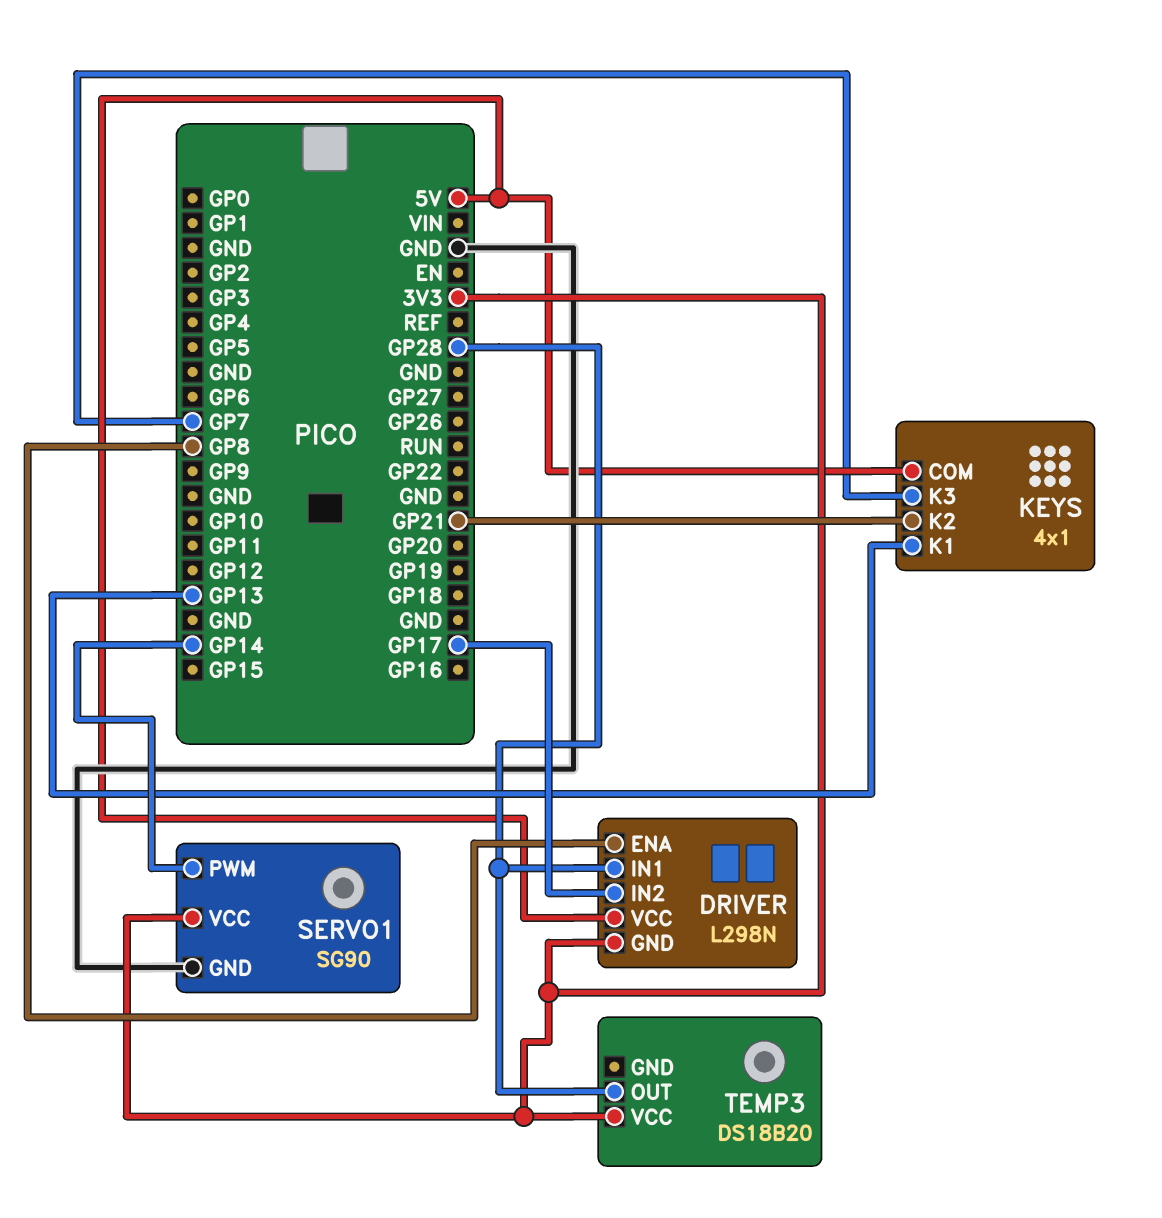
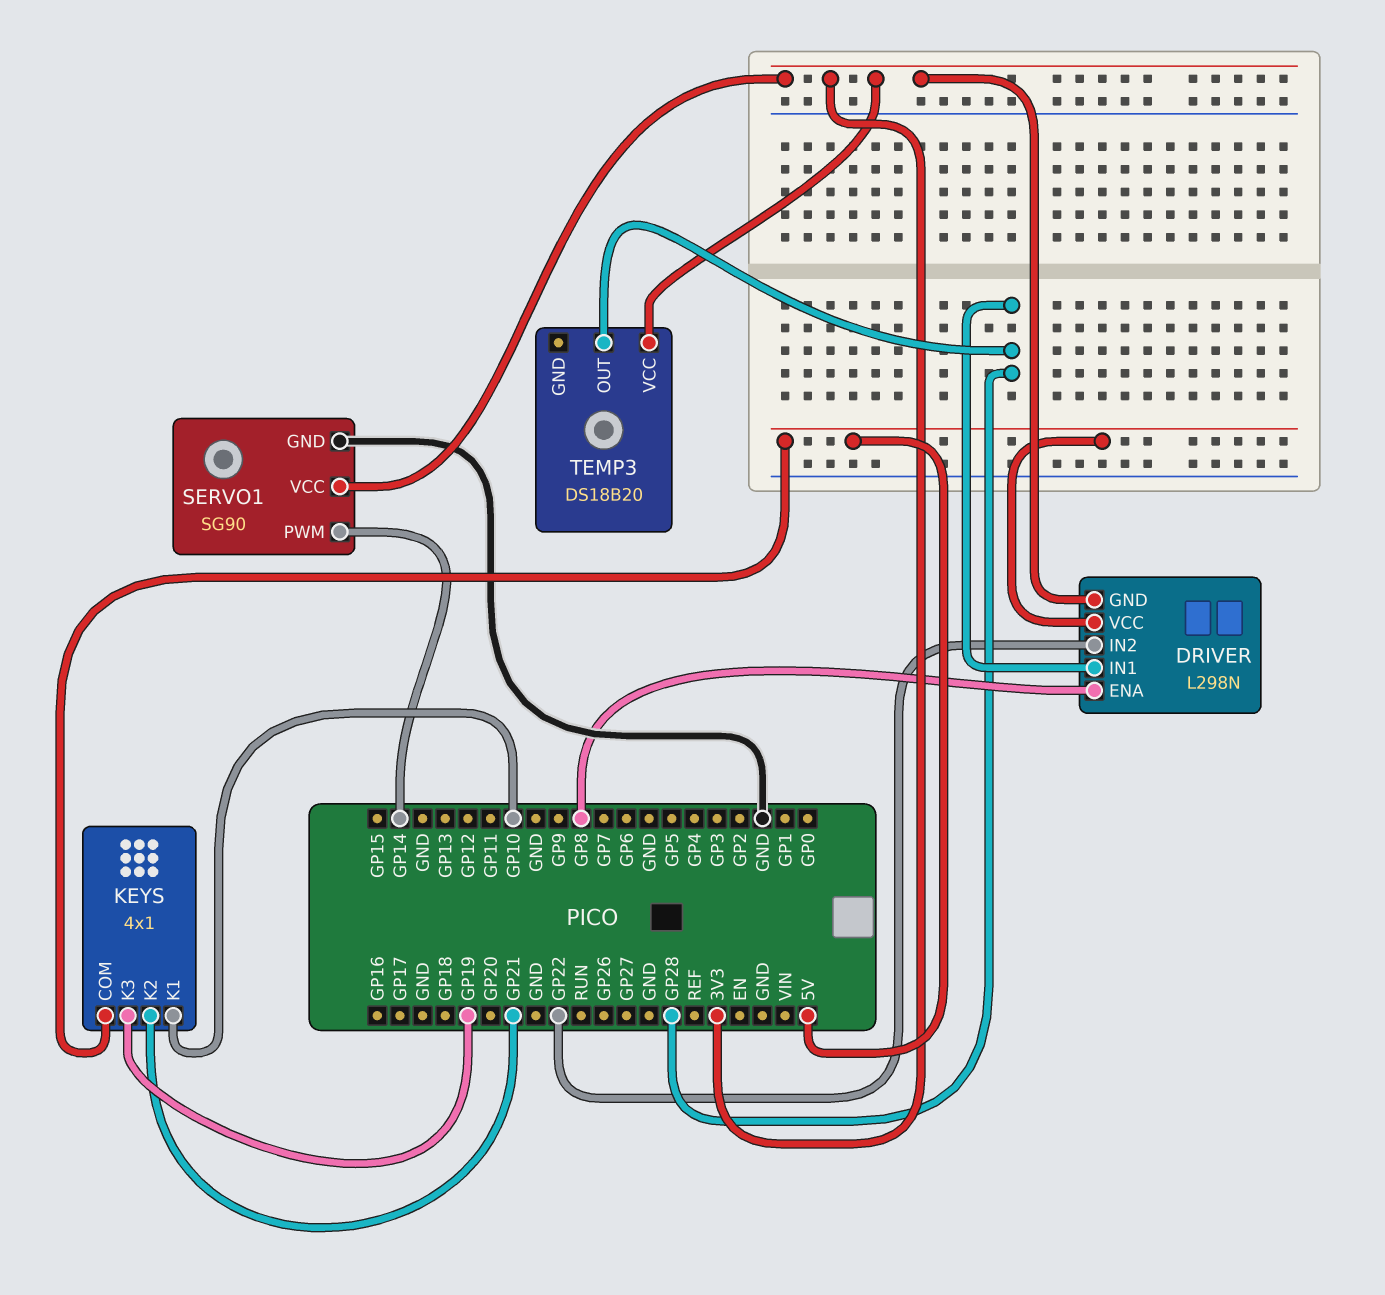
DRIVER pin IN2: GP17 -> GP22
KEYS pin K1: GP13 -> GP10
KEYS pin K3: GP7 -> GP19

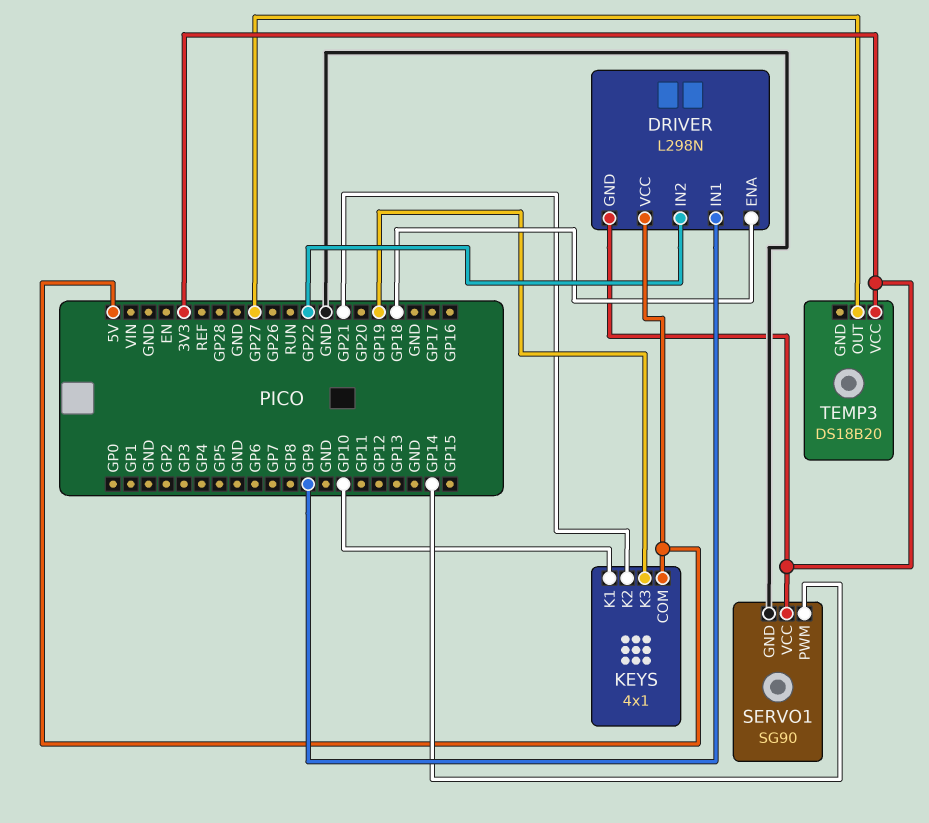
DRIVER pin ENA: GP8 -> GP18
DRIVER pin IN1: GP28 -> GP9
TEMP3 pin OUT: GP28 -> GP27

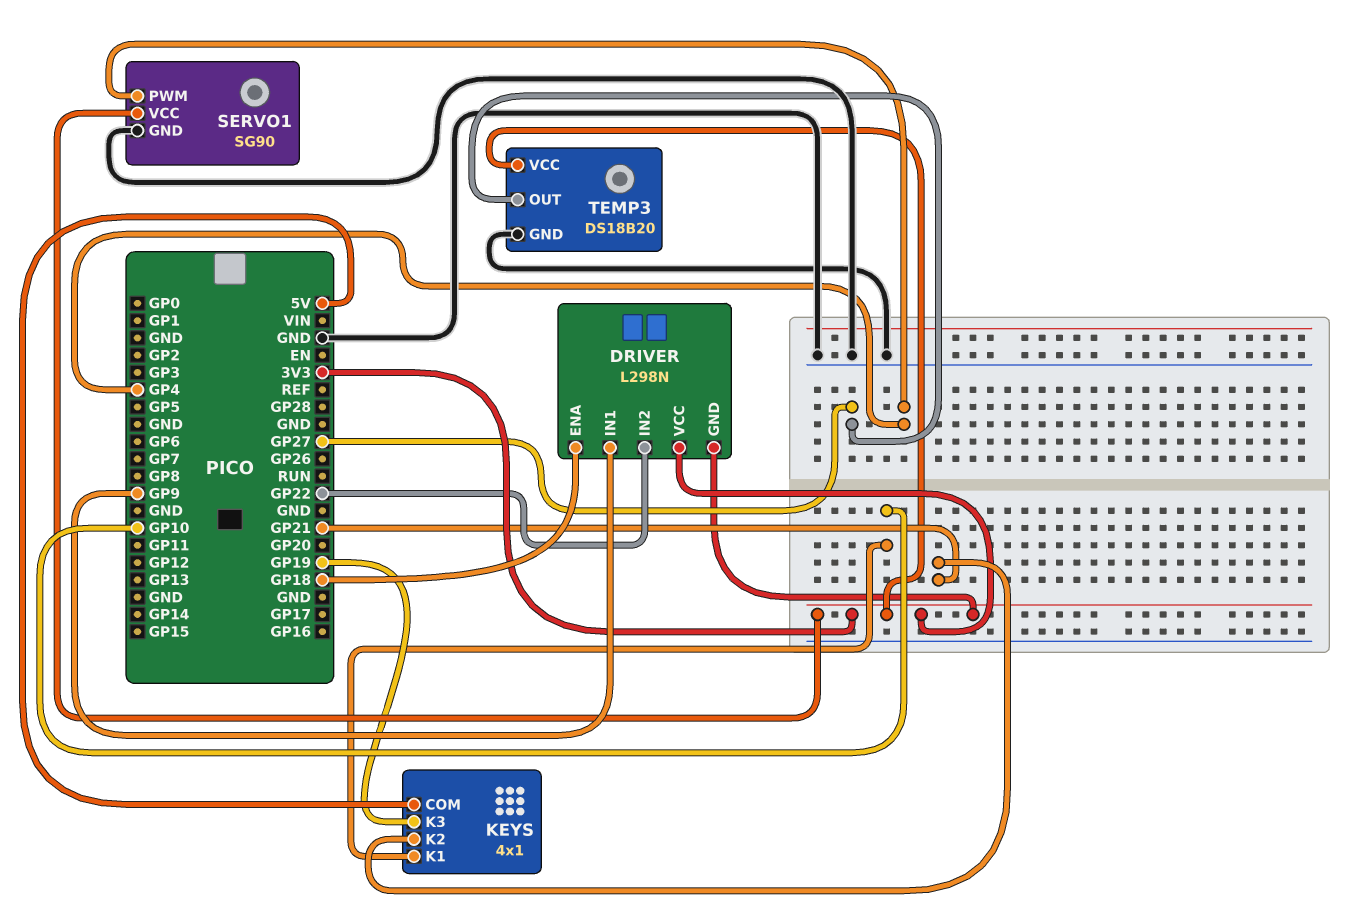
DRIVER pin VCC: 5V -> 3V3
SERVO1 pin PWM: GP14 -> GP4
TEMP3 pin GND: none -> GND

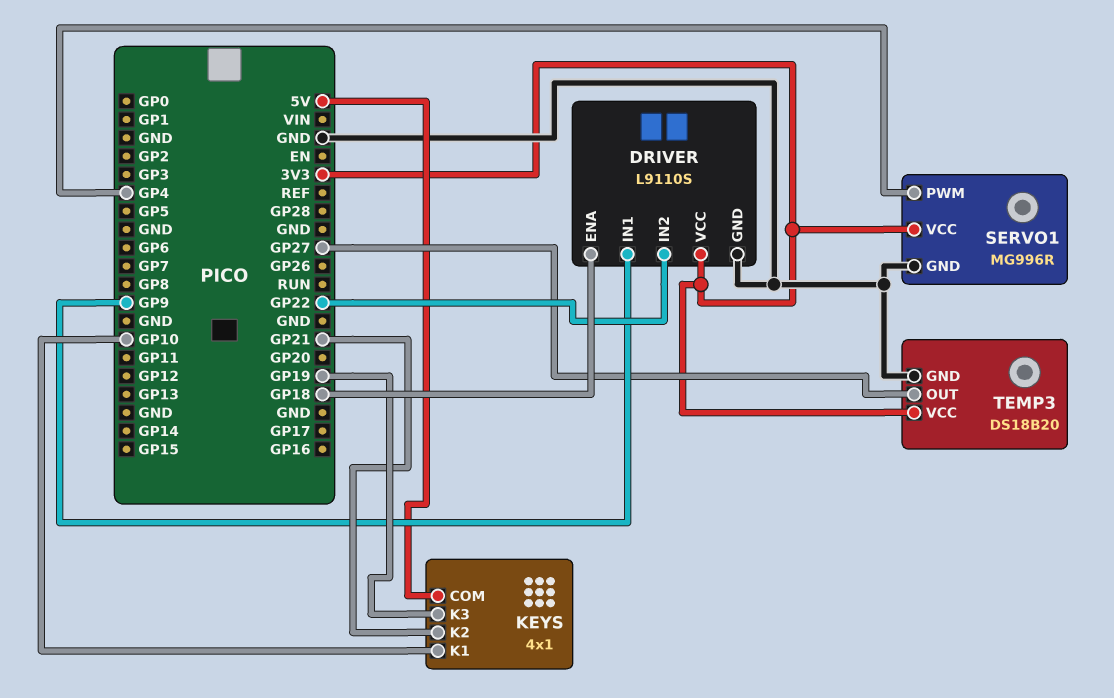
DRIVER: L298N -> L9110S
DRIVER pin GND: 3V3 -> GND
SERVO1: SG90 -> MG996R

